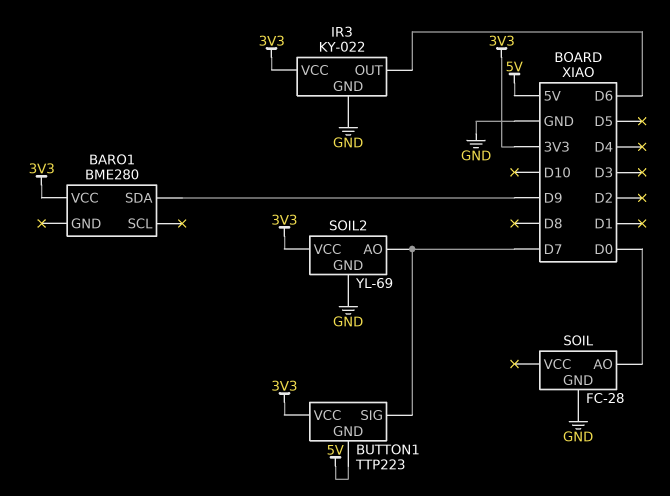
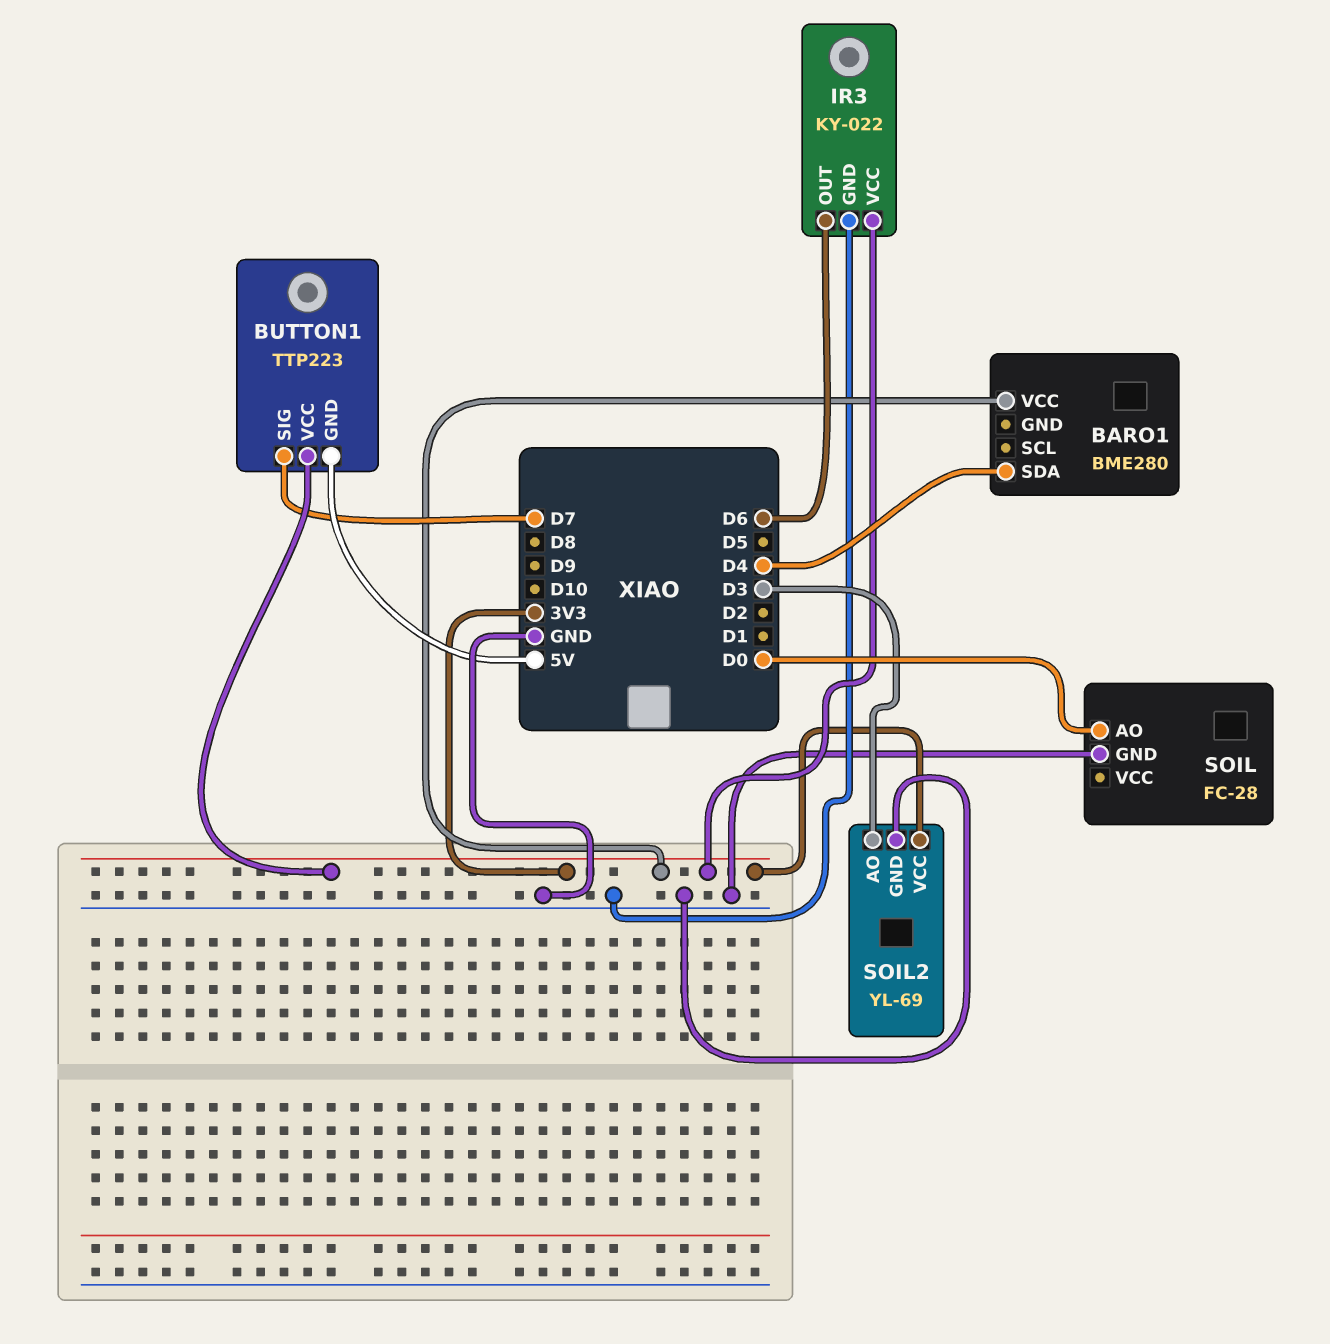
BARO1 pin SDA: D9 -> D4
SOIL2 pin AO: D7 -> D3

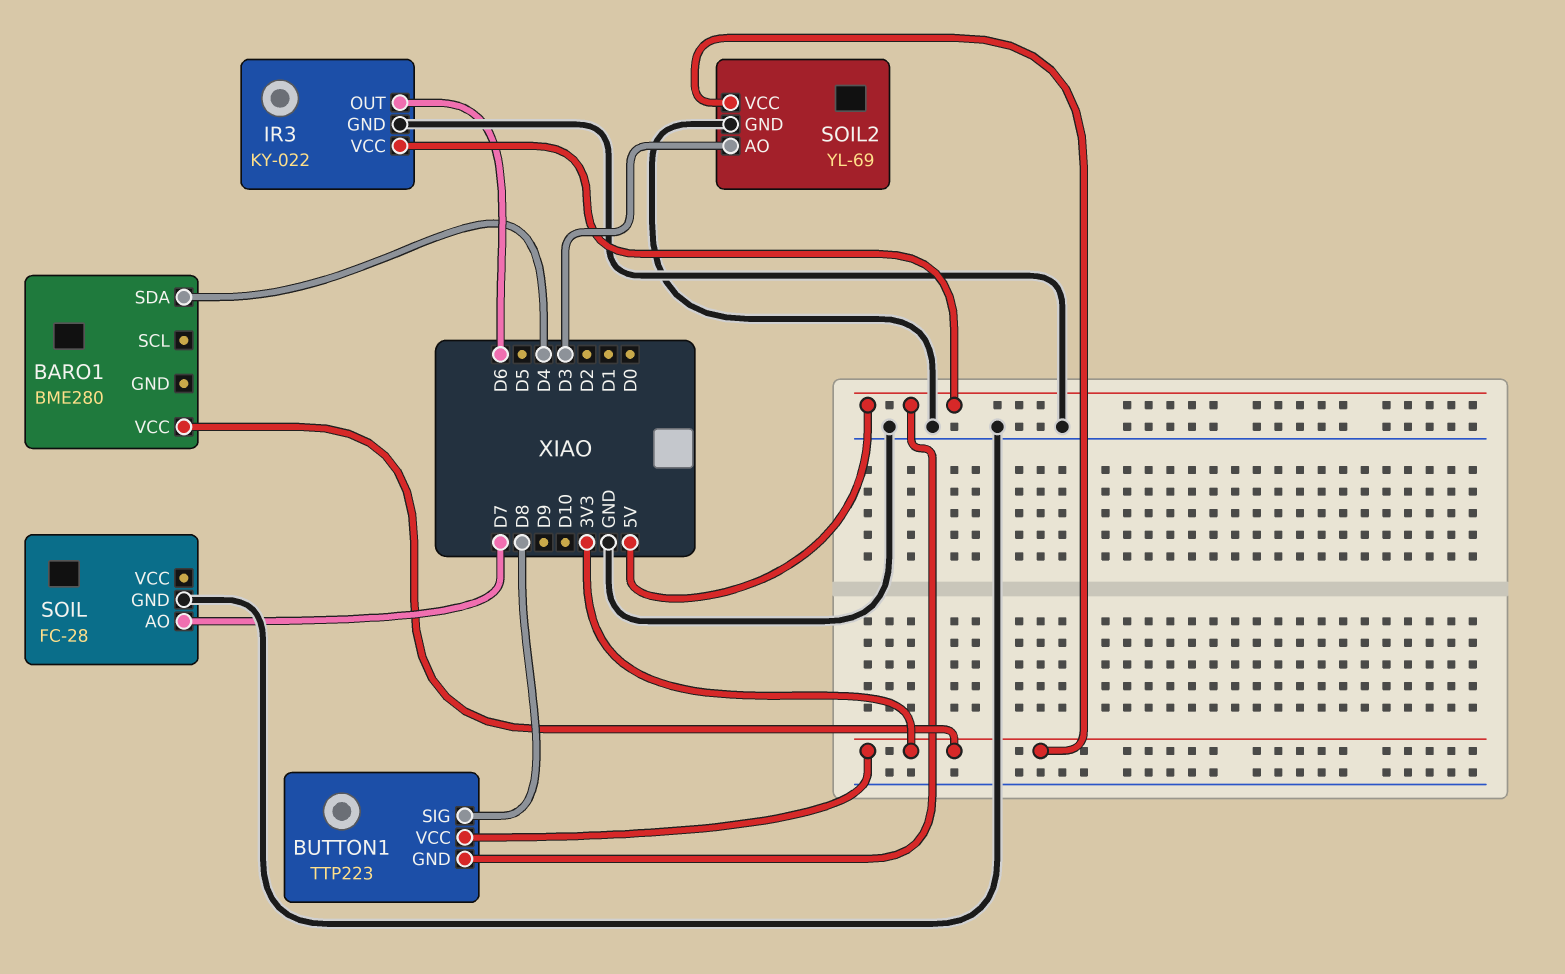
BUTTON1 pin SIG: D7 -> D8
IR3 pin VCC: 3V3 -> 5V
SOIL pin AO: D0 -> D7

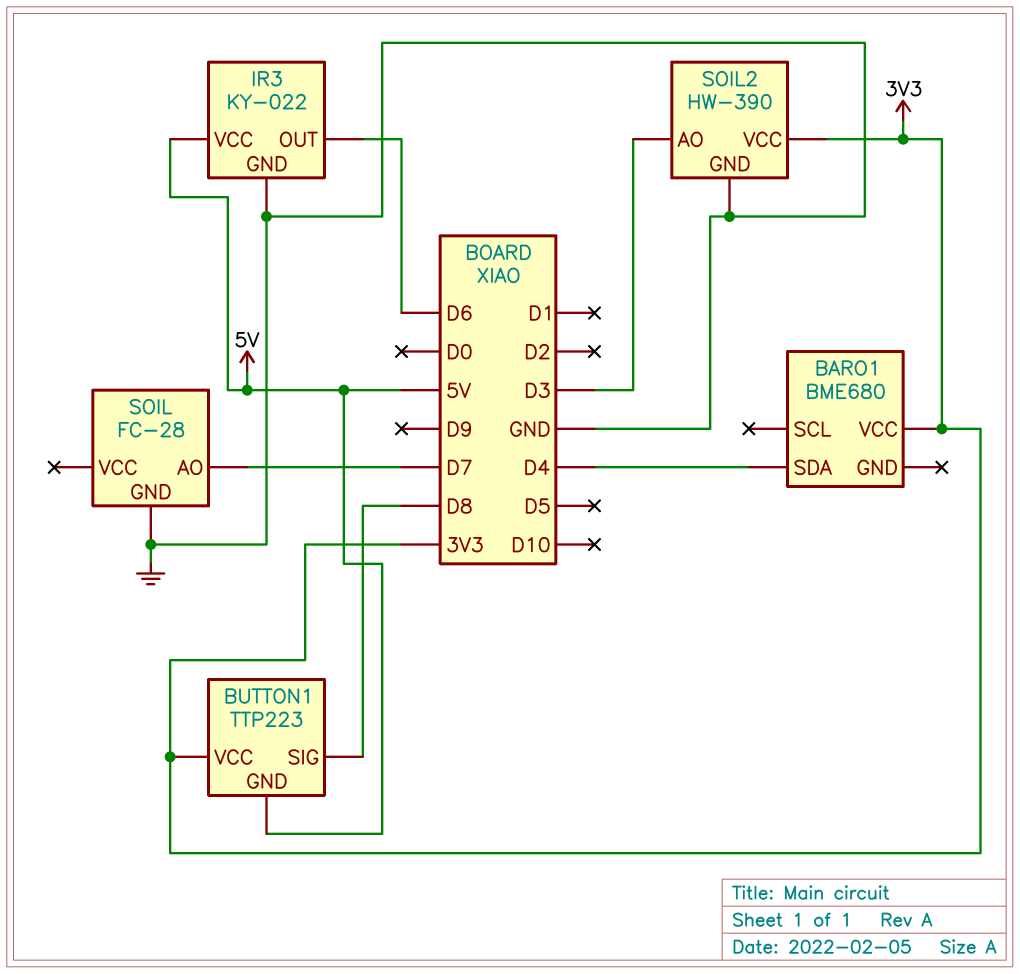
BARO1: BME280 -> BME680
SOIL2: YL-69 -> HW-390

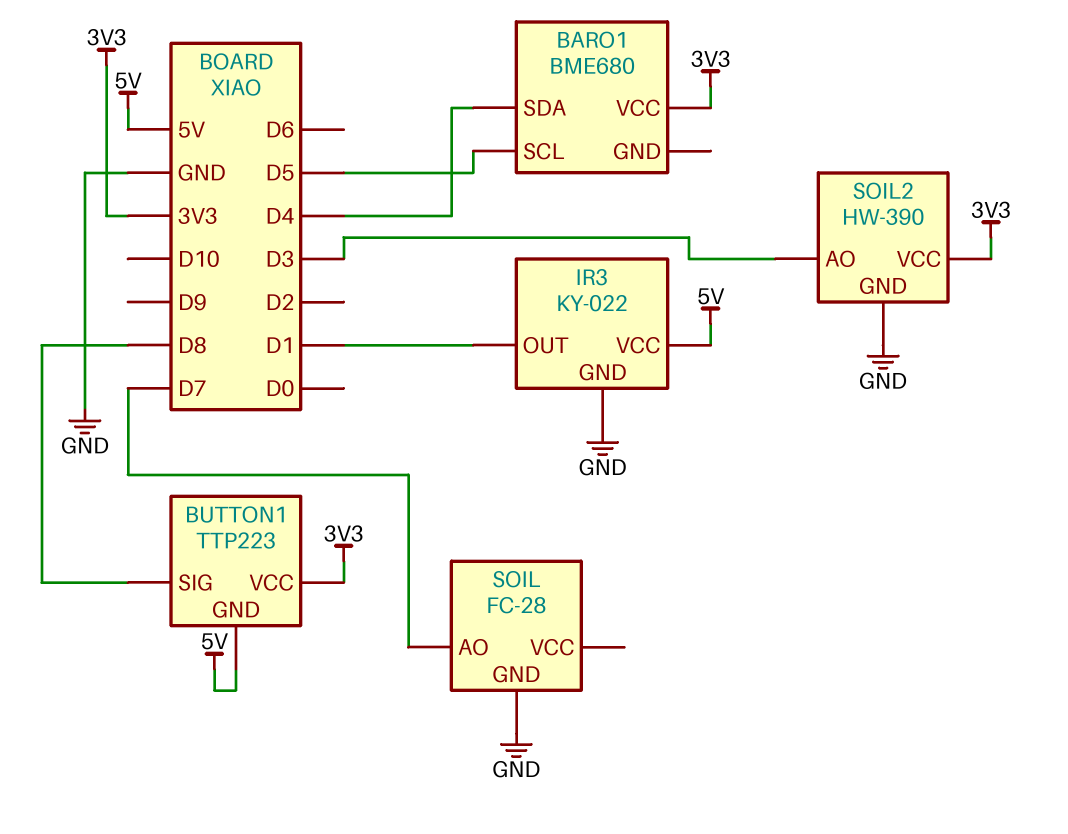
BARO1 pin SCL: none -> D5
IR3 pin OUT: D6 -> D1

